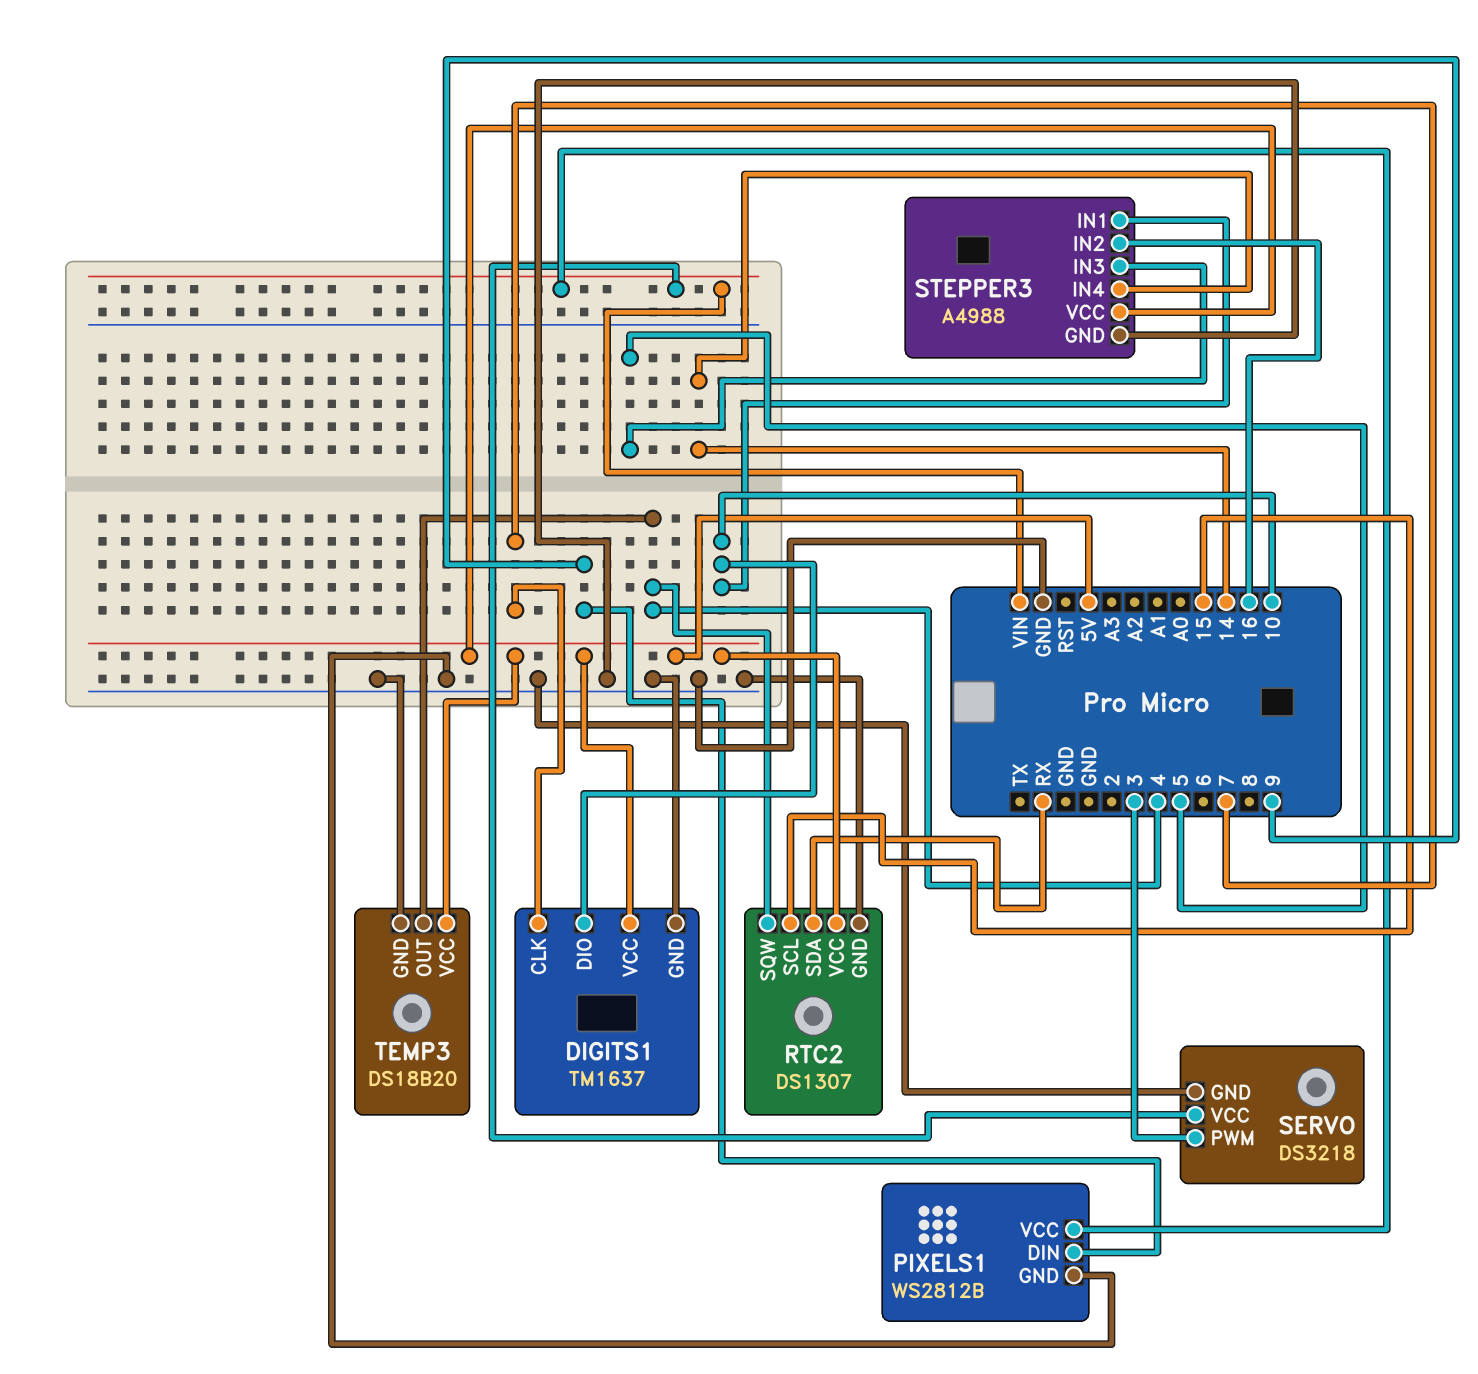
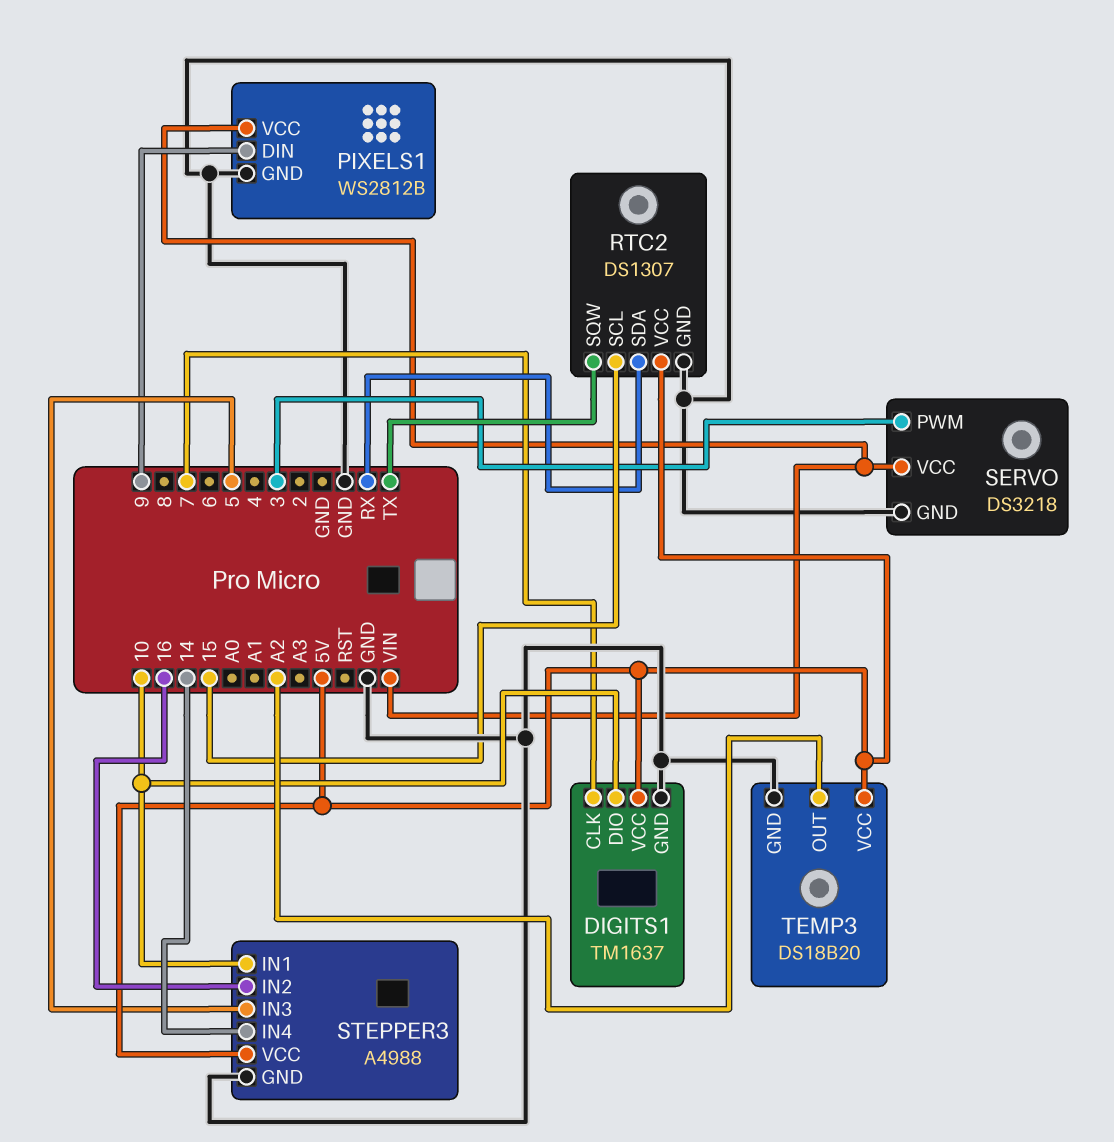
RTC2 pin SQW: 4 -> TX
TEMP3 pin OUT: 4 -> A2

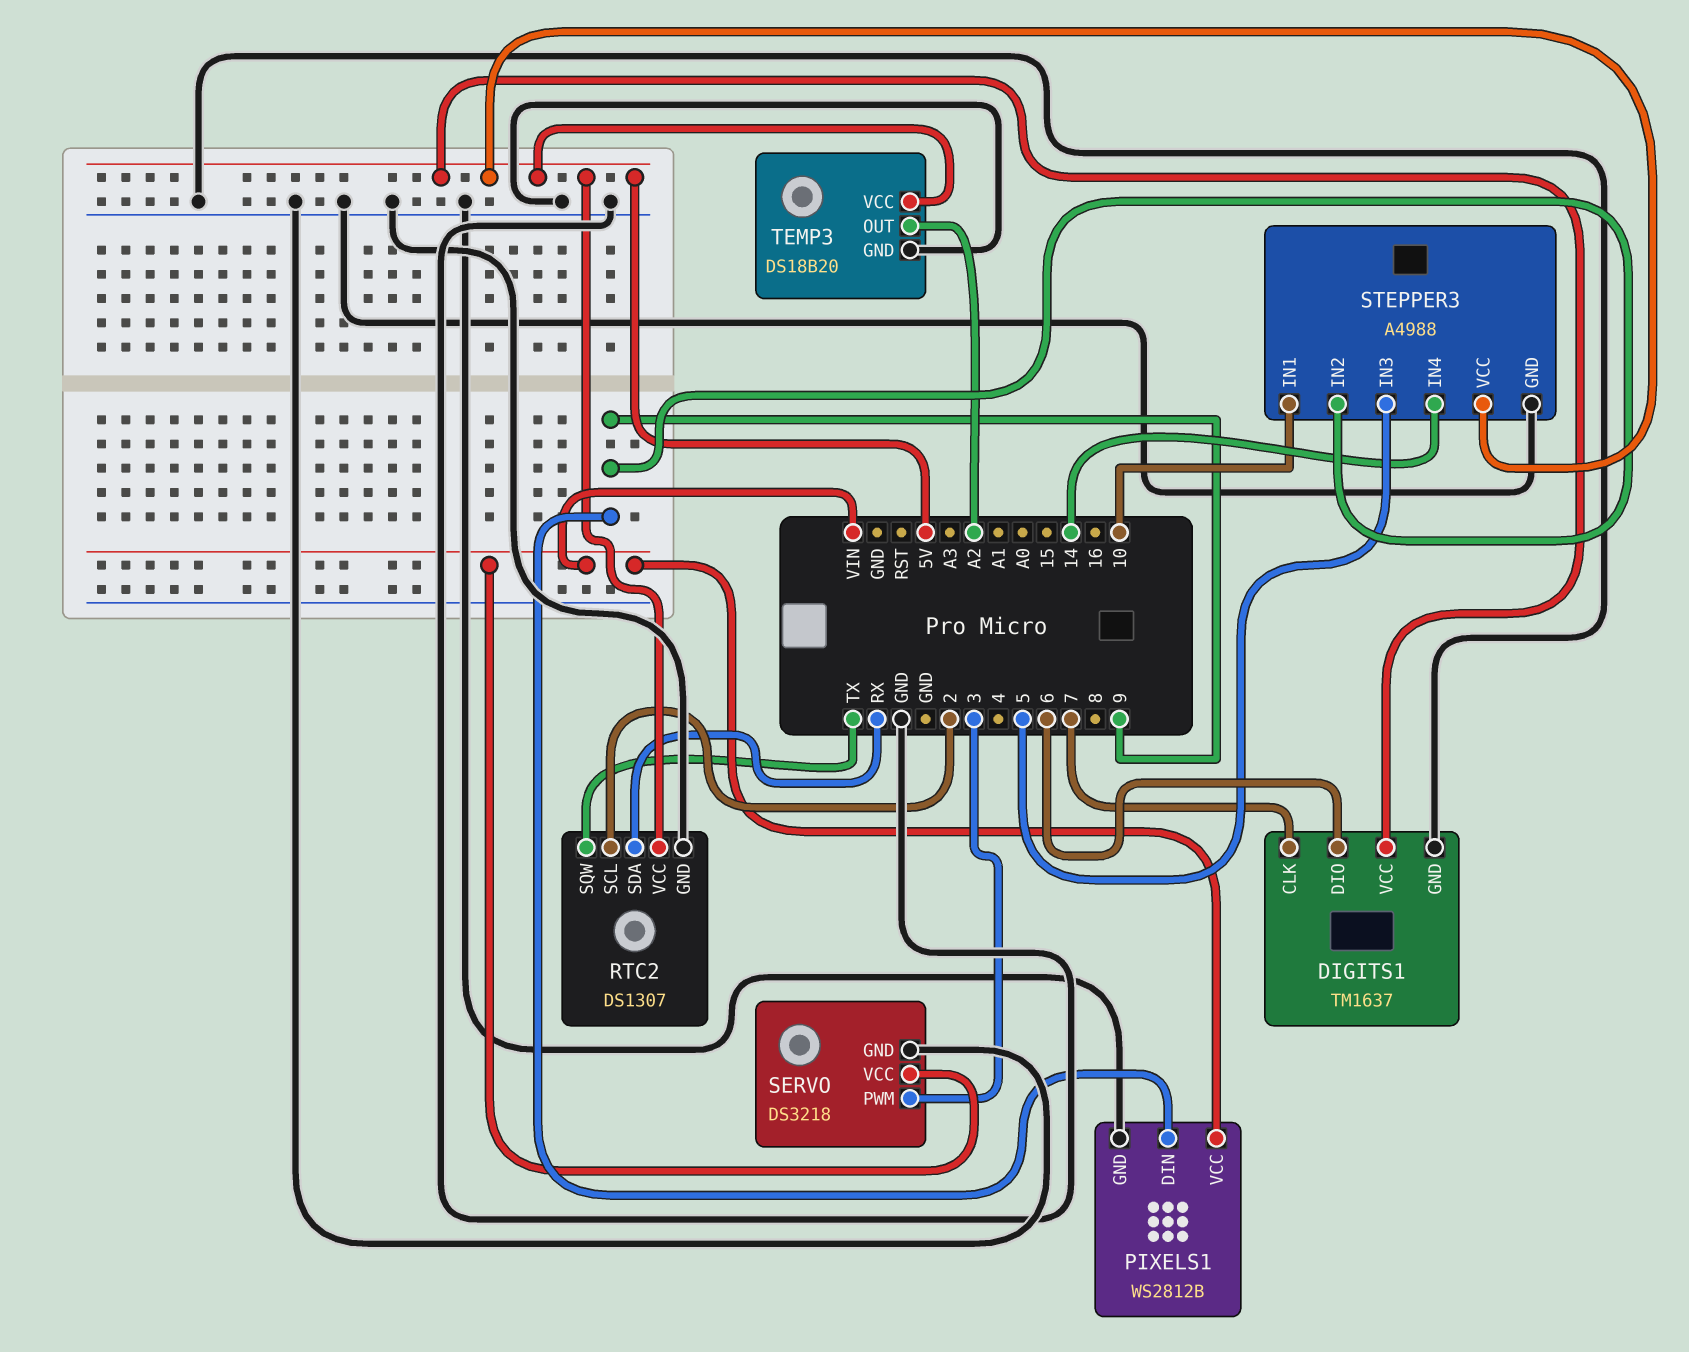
DIGITS1 pin DIO: 10 -> 6
RTC2 pin SCL: 15 -> 2
STEPPER3 pin IN2: 16 -> 9

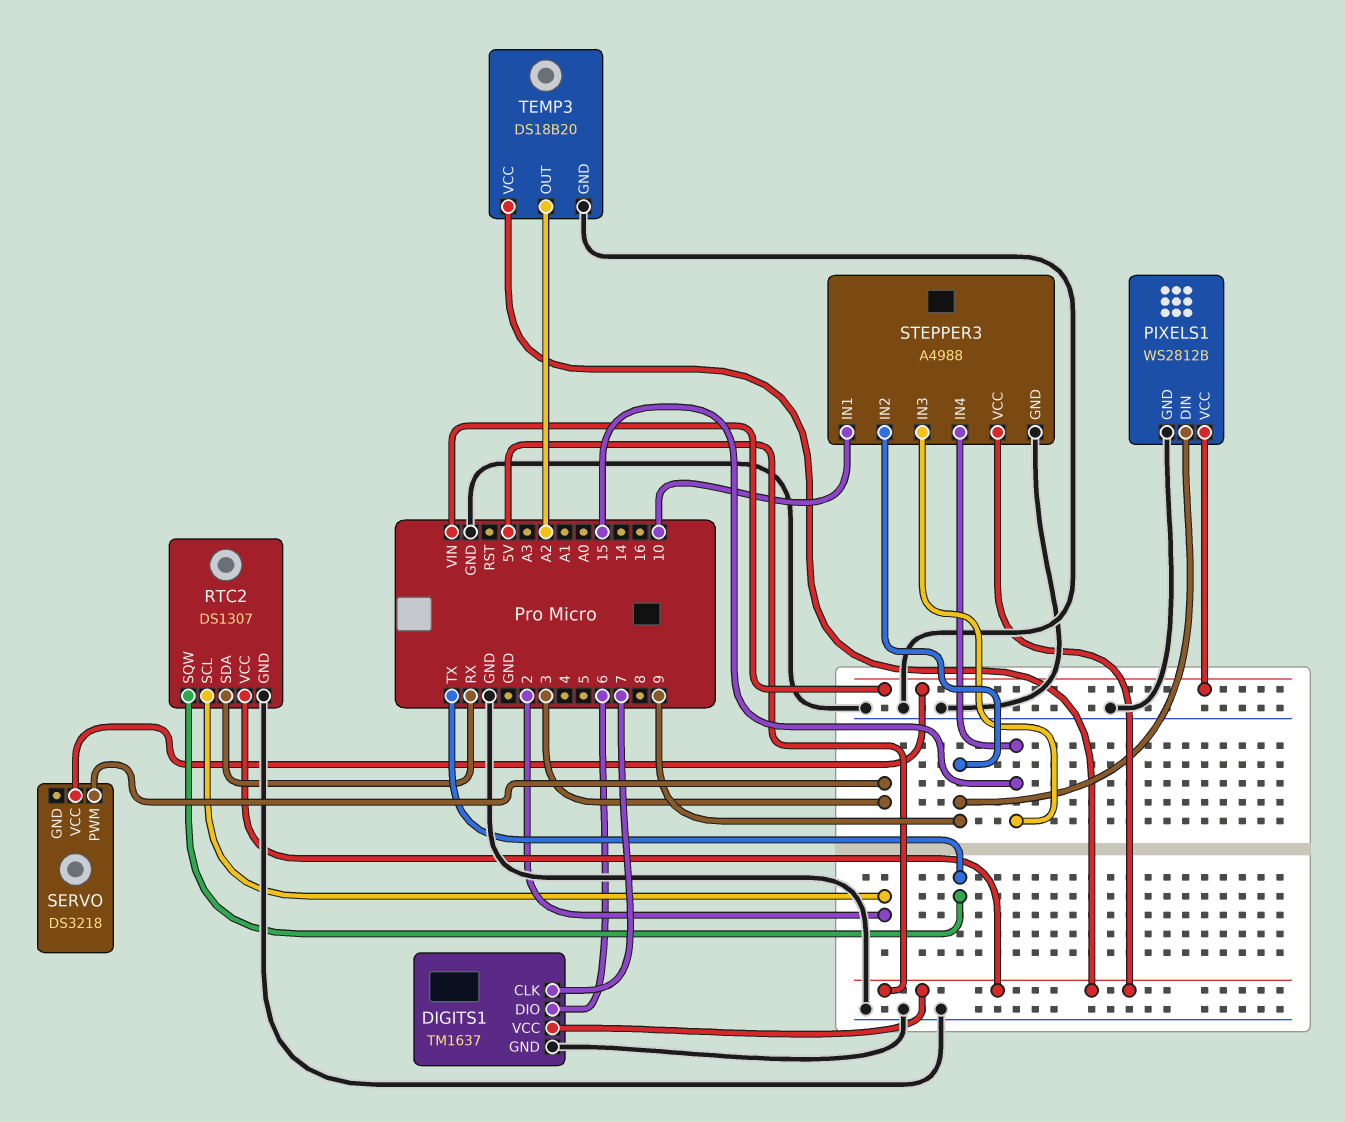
SERVO pin GND: GND -> none
STEPPER3 pin IN3: 5 -> 15
STEPPER3 pin IN4: 14 -> 15

